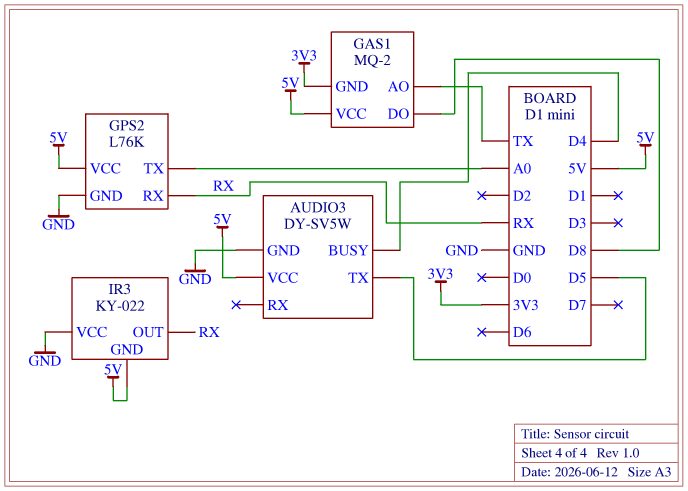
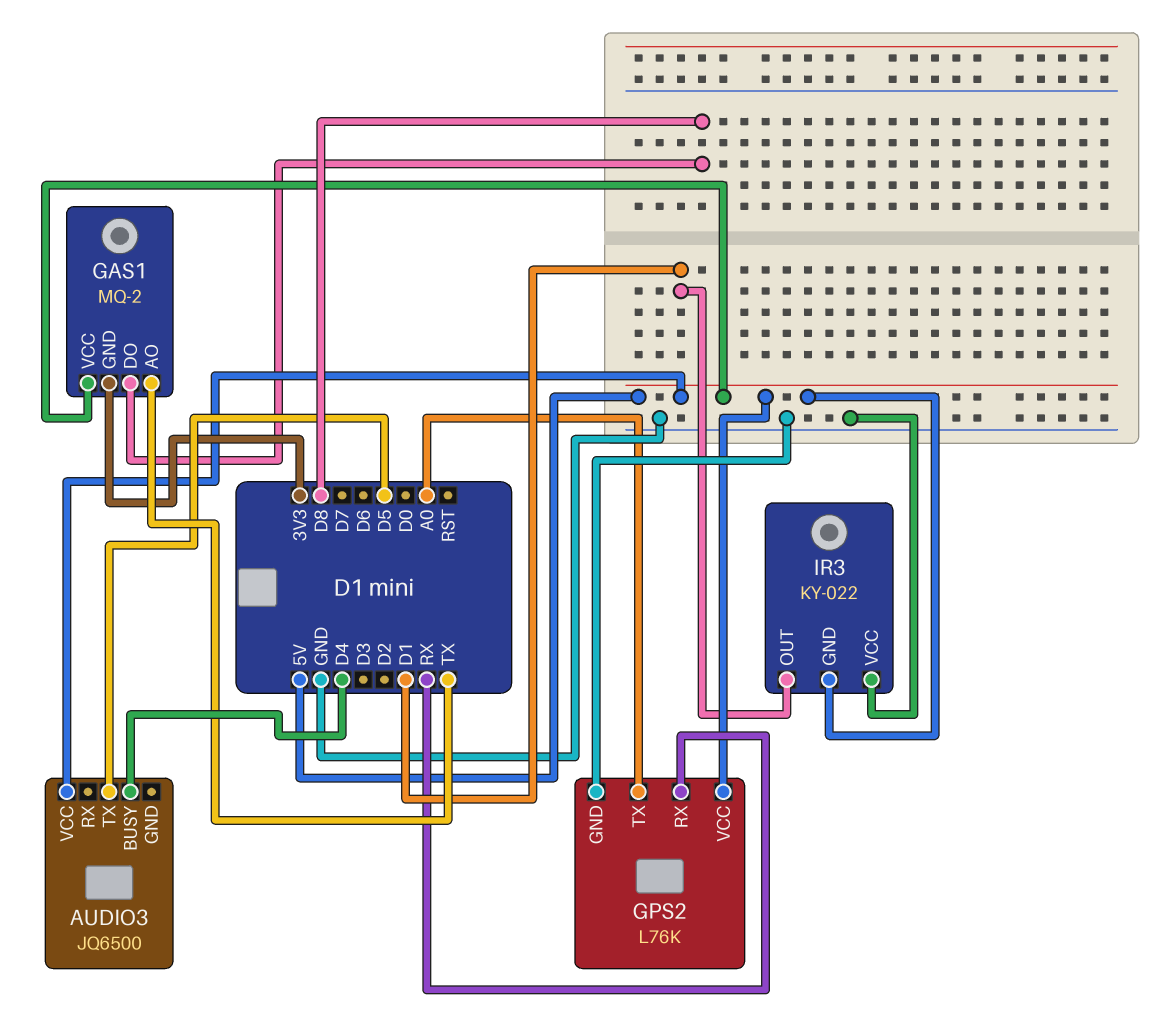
AUDIO3: DY-SV5W -> JQ6500
AUDIO3 pin GND: GND -> none
IR3 pin OUT: RX -> D1

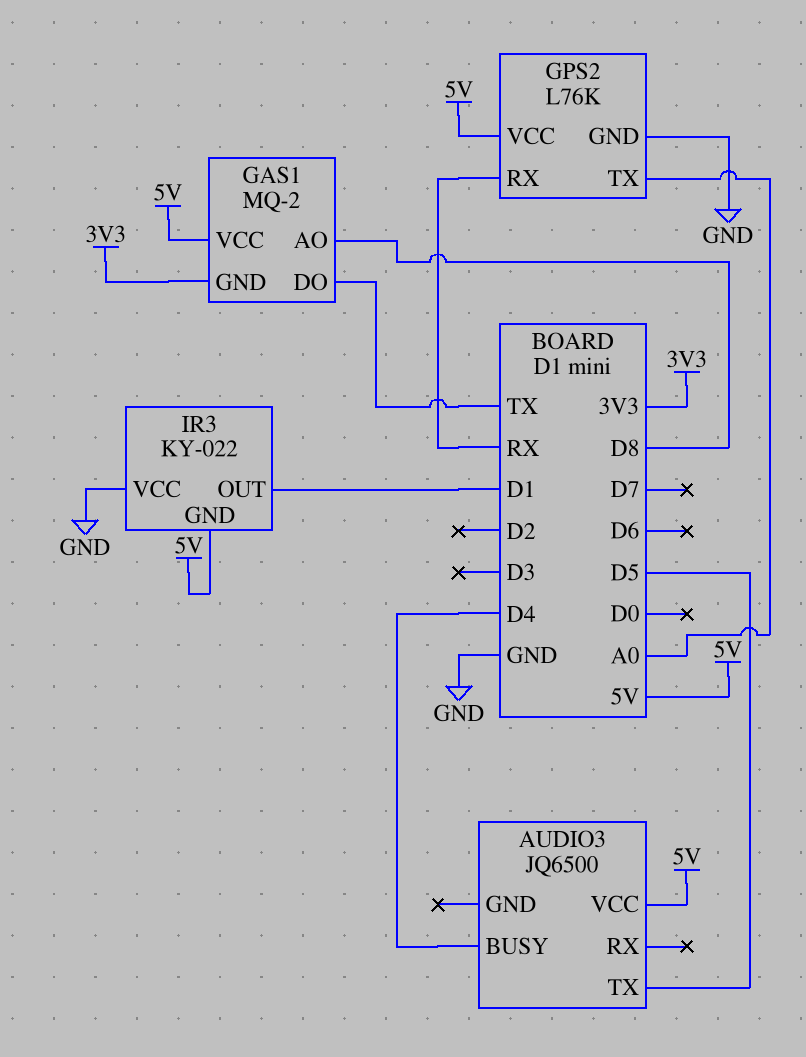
GAS1 pin AO: TX -> D8
GAS1 pin DO: D8 -> TX

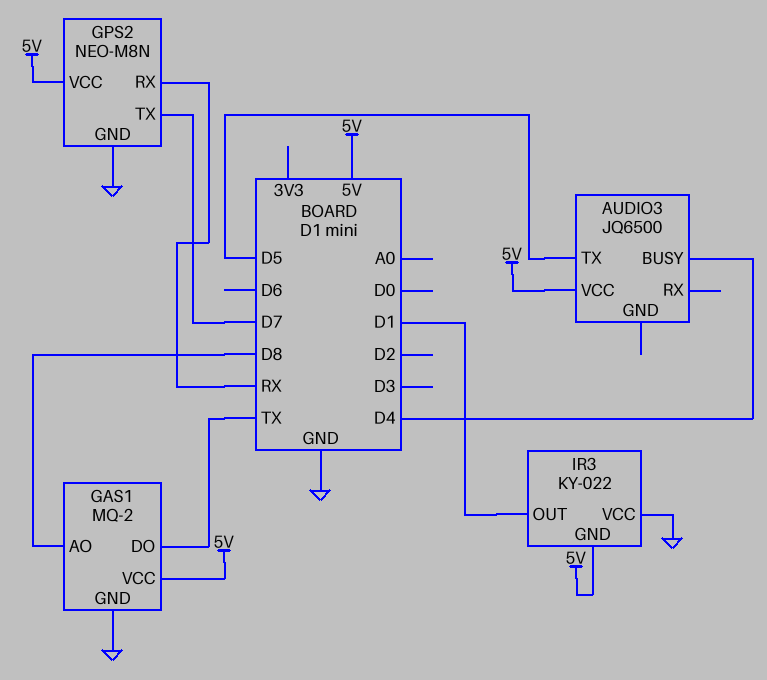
GAS1 pin GND: 3V3 -> GND
GPS2: L76K -> NEO-M8N
GPS2 pin TX: A0 -> D7

